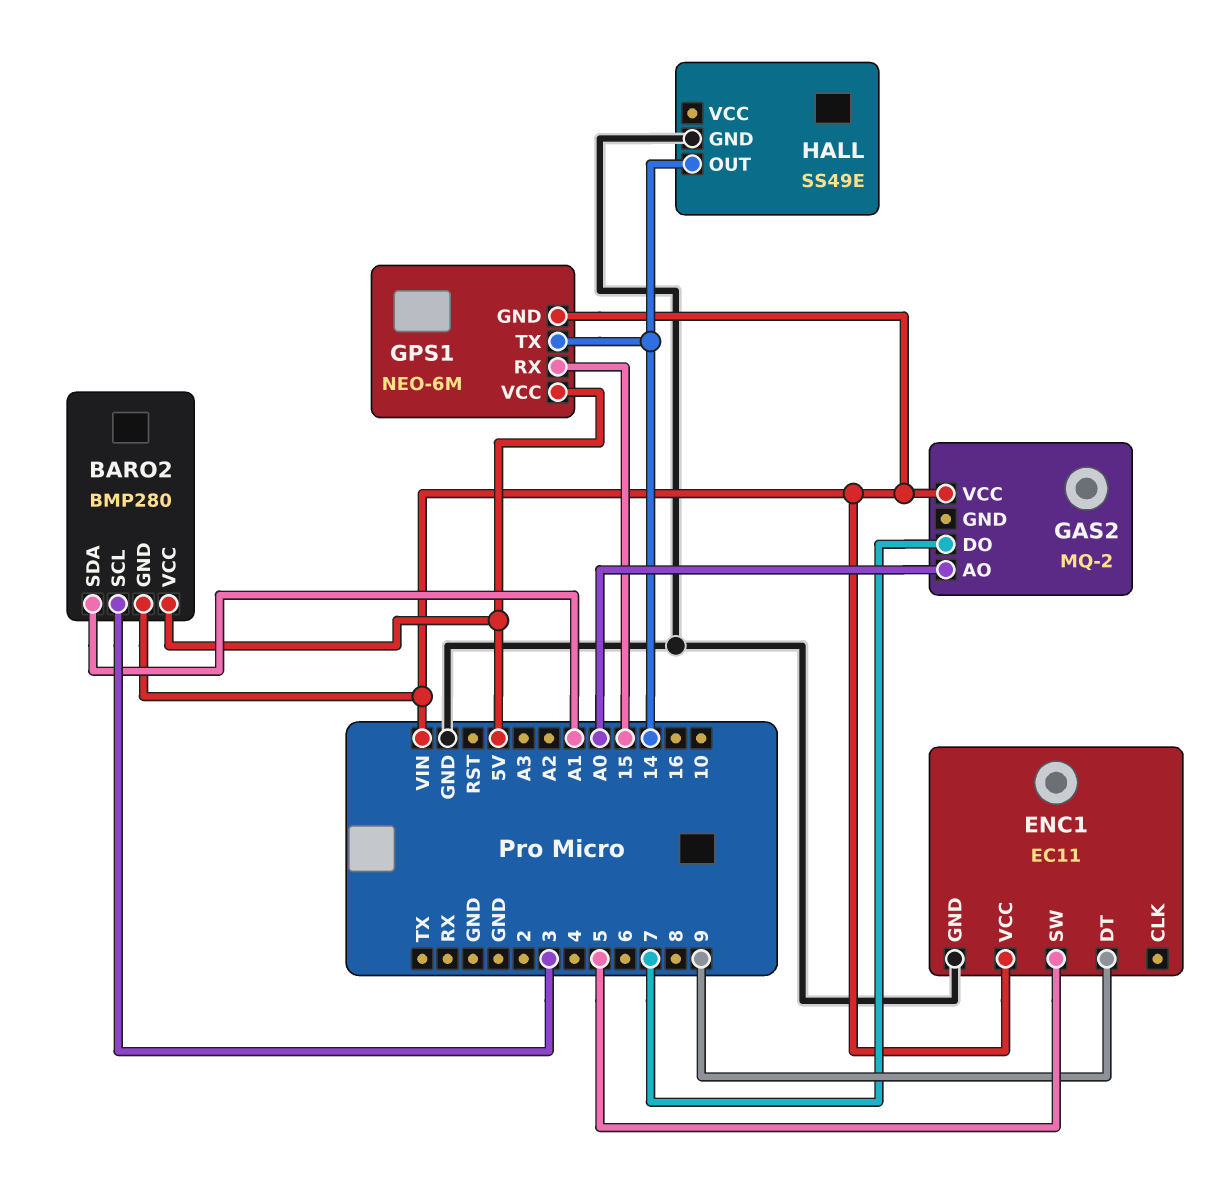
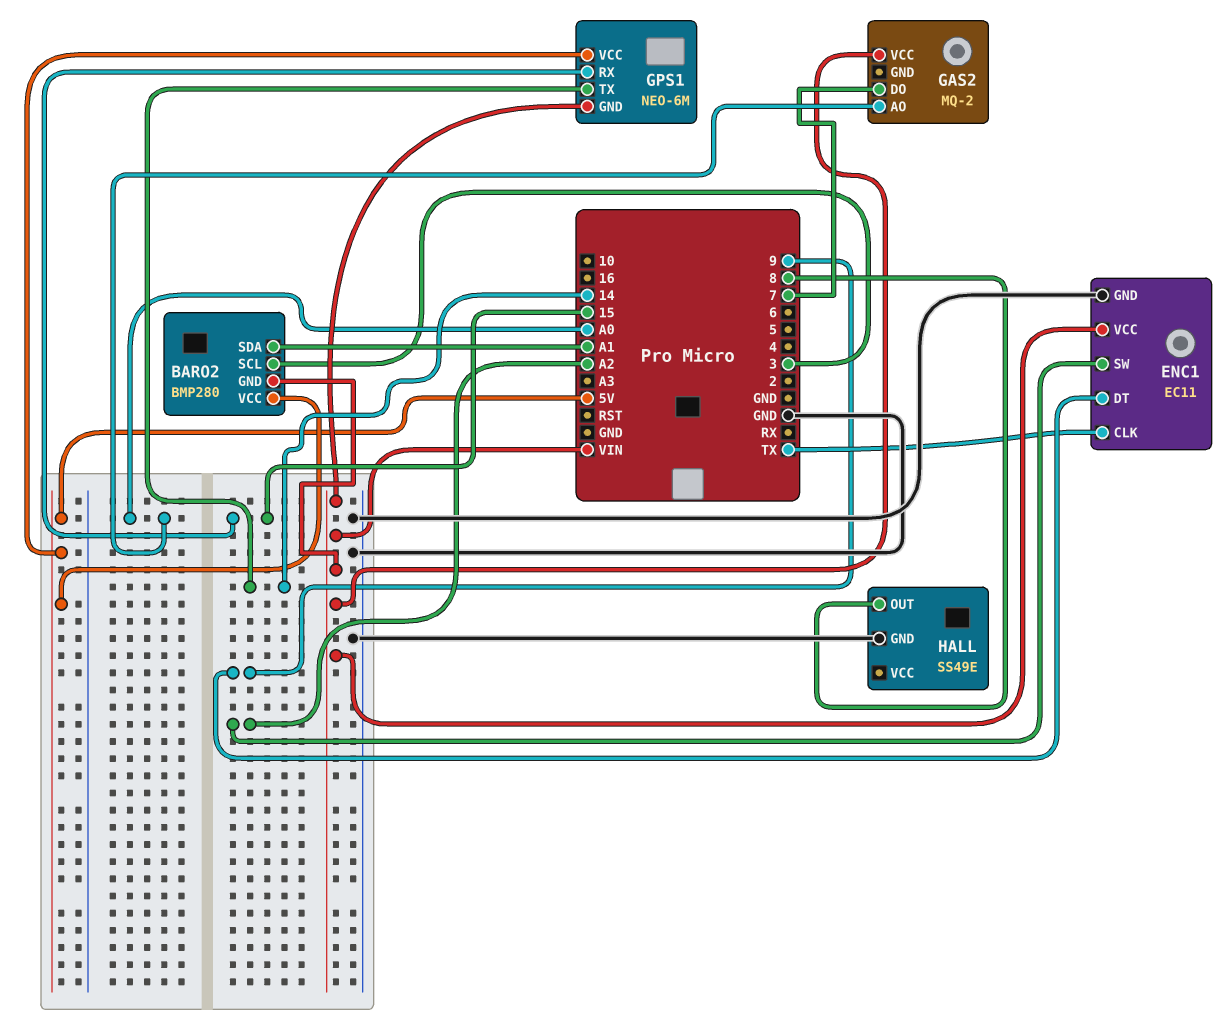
ENC1 pin CLK: none -> TX
ENC1 pin SW: 5 -> A2
HALL pin OUT: 14 -> 8

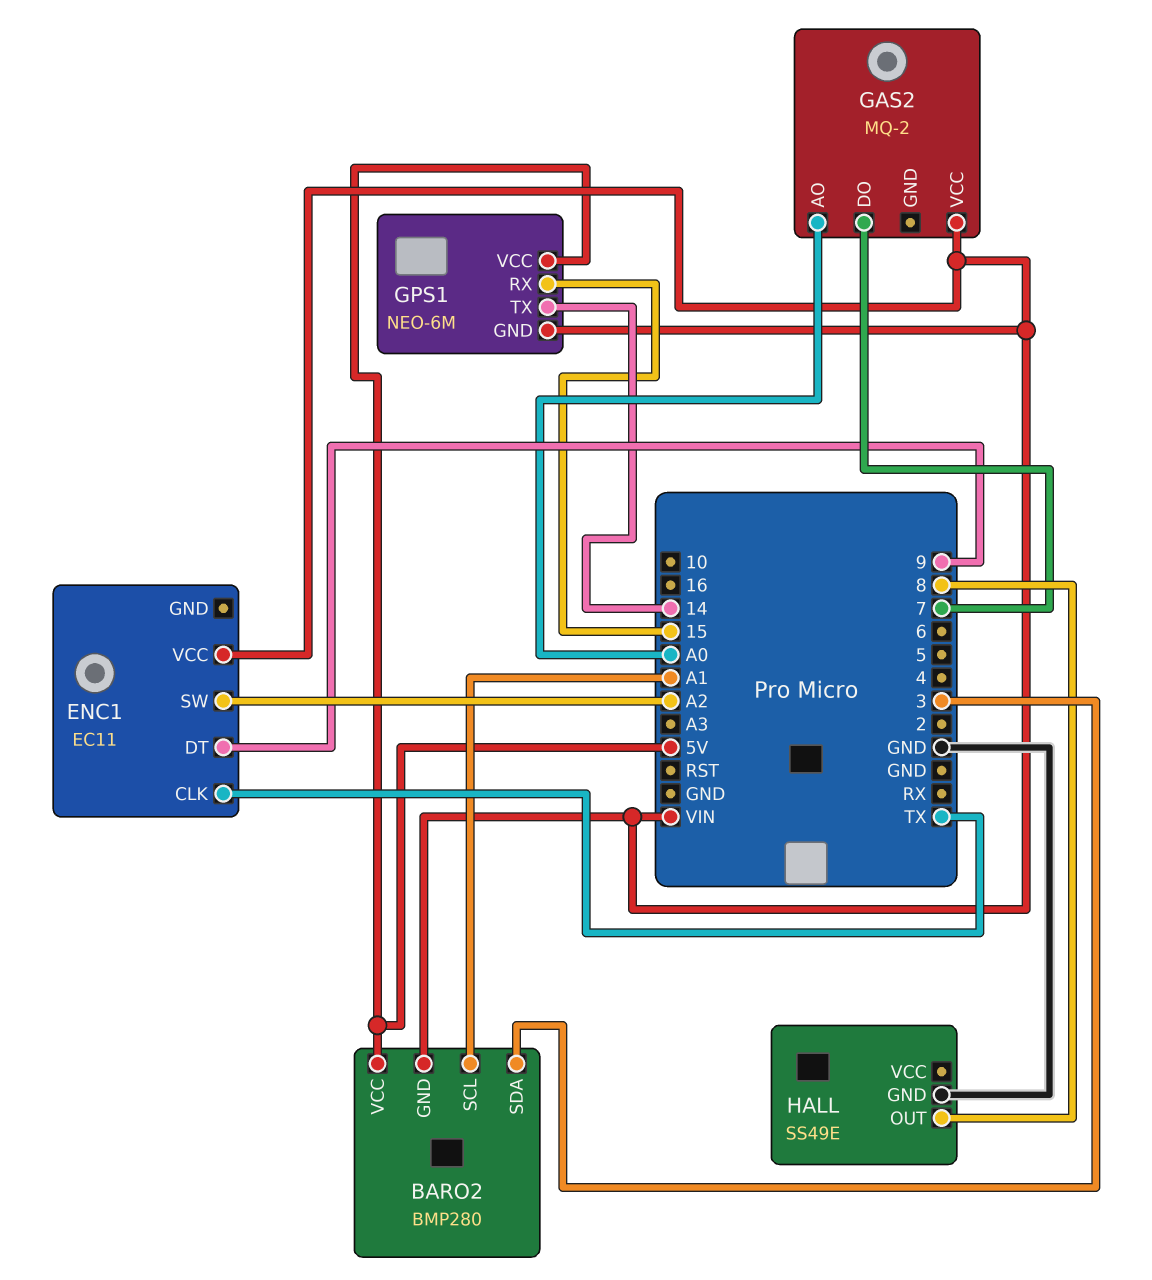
BARO2 pin SCL: 3 -> A1
BARO2 pin SDA: A1 -> 3
ENC1 pin GND: GND -> none

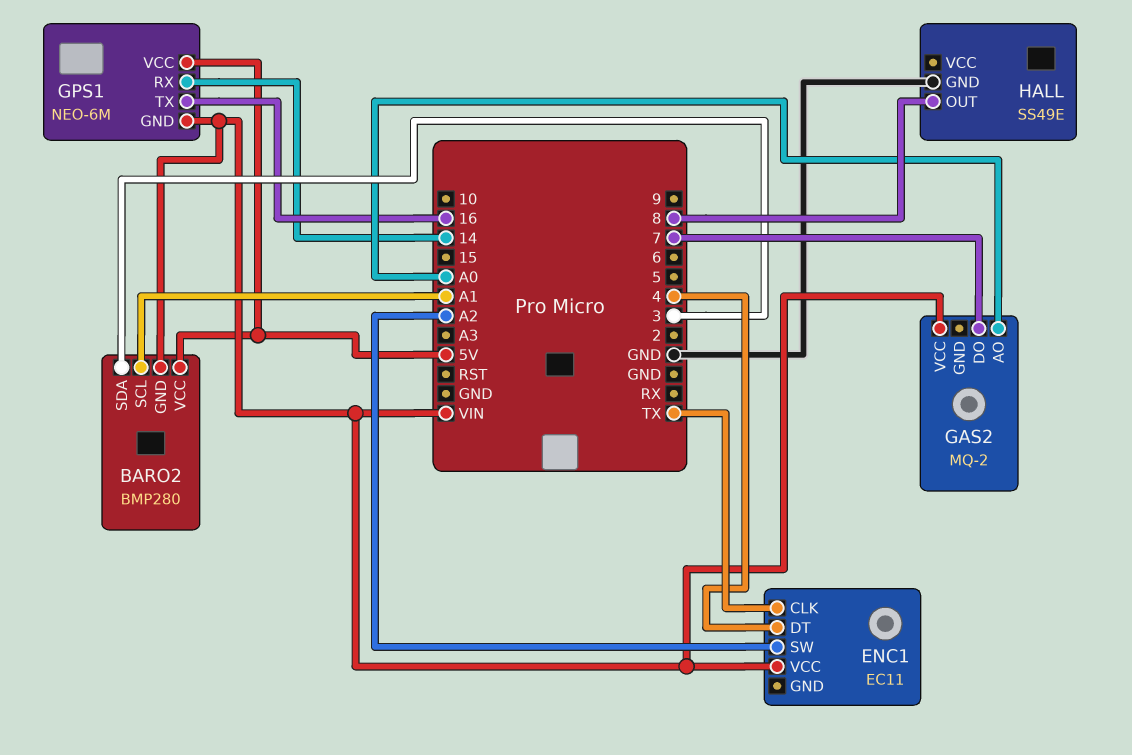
ENC1 pin DT: 9 -> 4
GPS1 pin RX: 15 -> 14
GPS1 pin TX: 14 -> 16

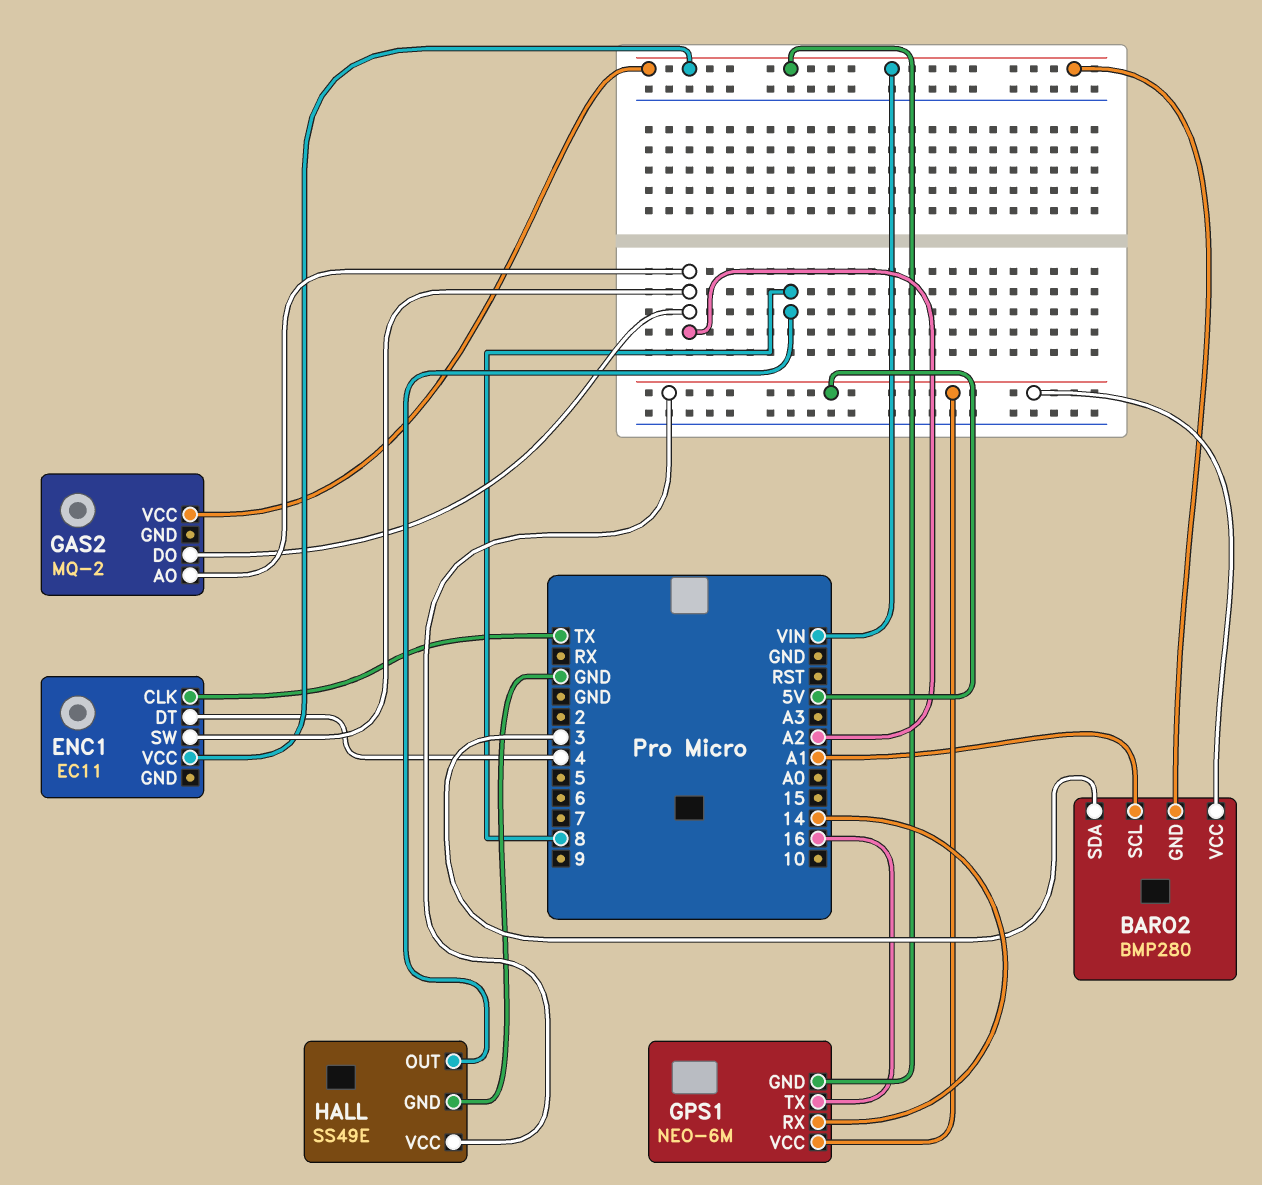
GAS2 pin AO: A0 -> A2
GAS2 pin DO: 7 -> A2
HALL pin VCC: none -> 5V

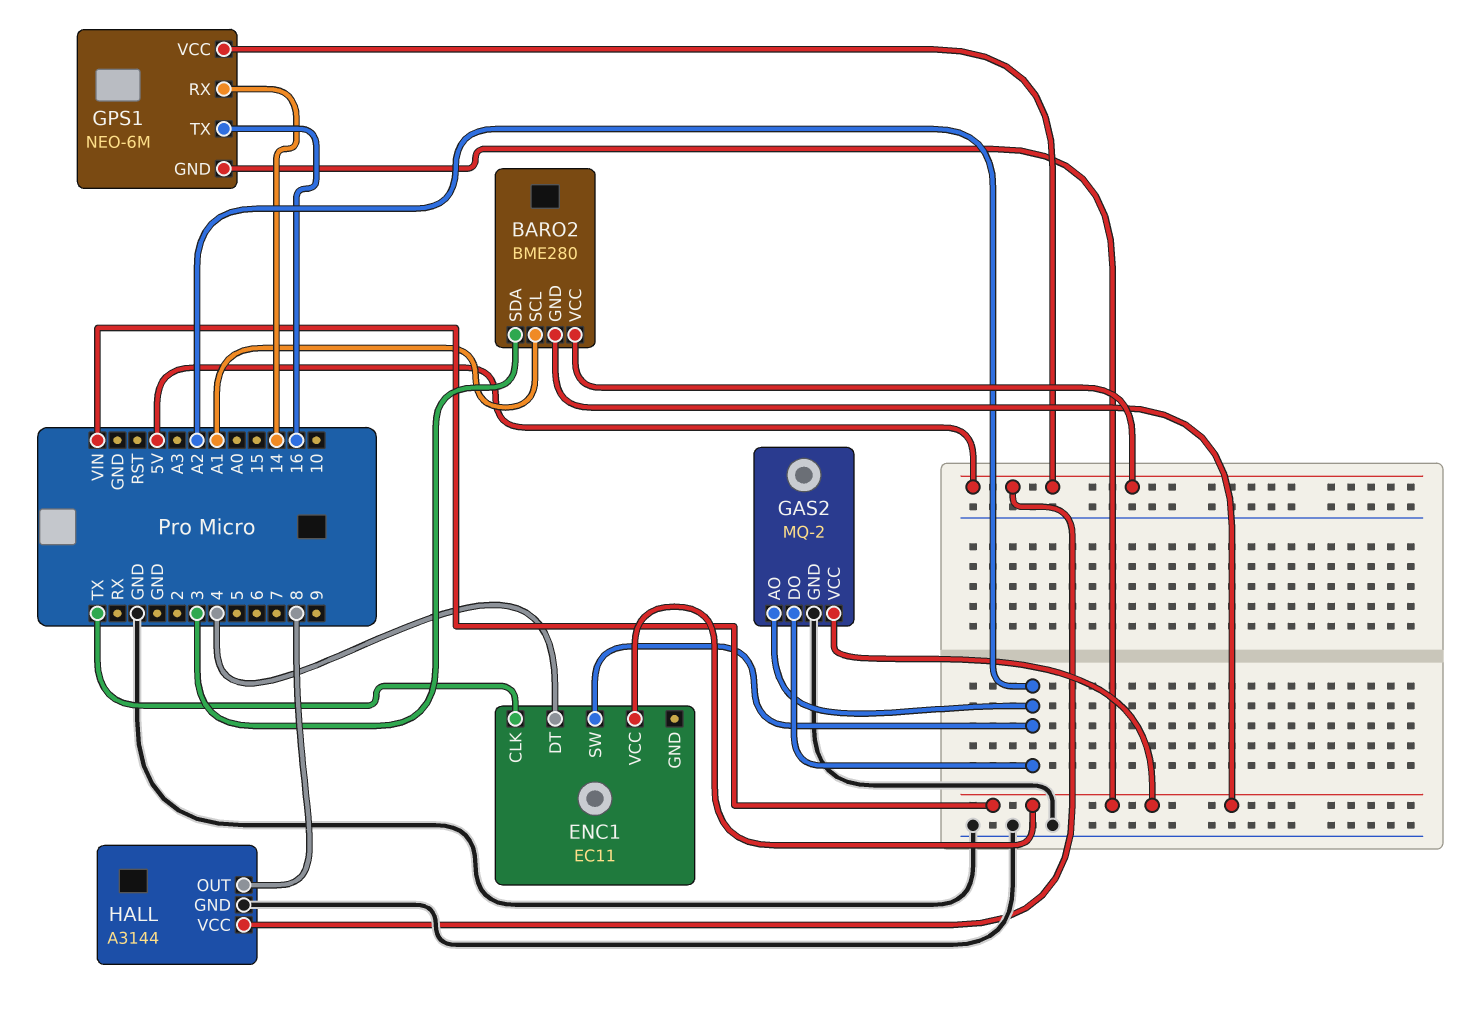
BARO2: BMP280 -> BME280
GAS2 pin GND: none -> GND
HALL: SS49E -> A3144

